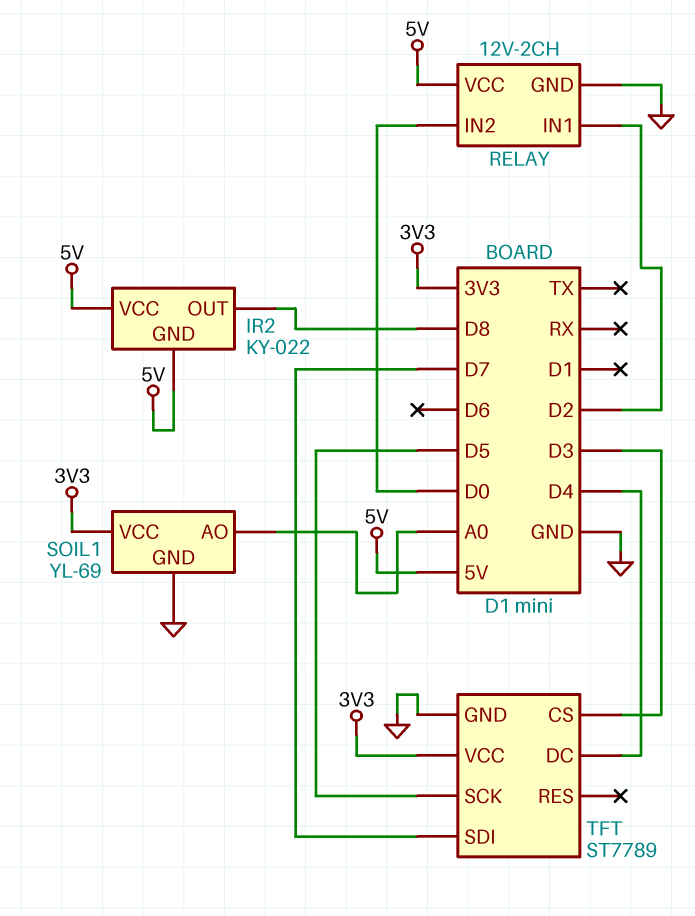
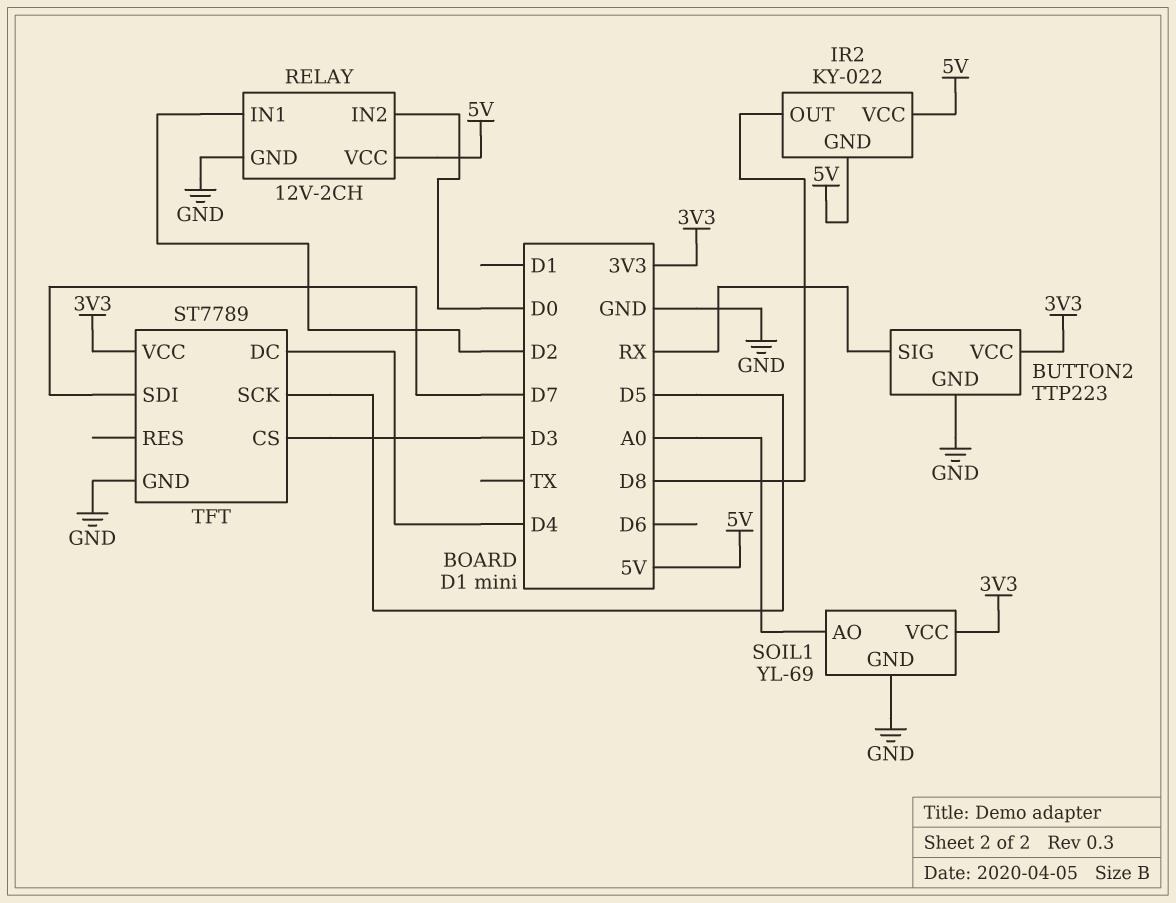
BUTTON2: none -> TTP223
BUTTON2 pin GND: none -> GND
BUTTON2 pin SIG: none -> RX
BUTTON2 pin VCC: none -> 3V3

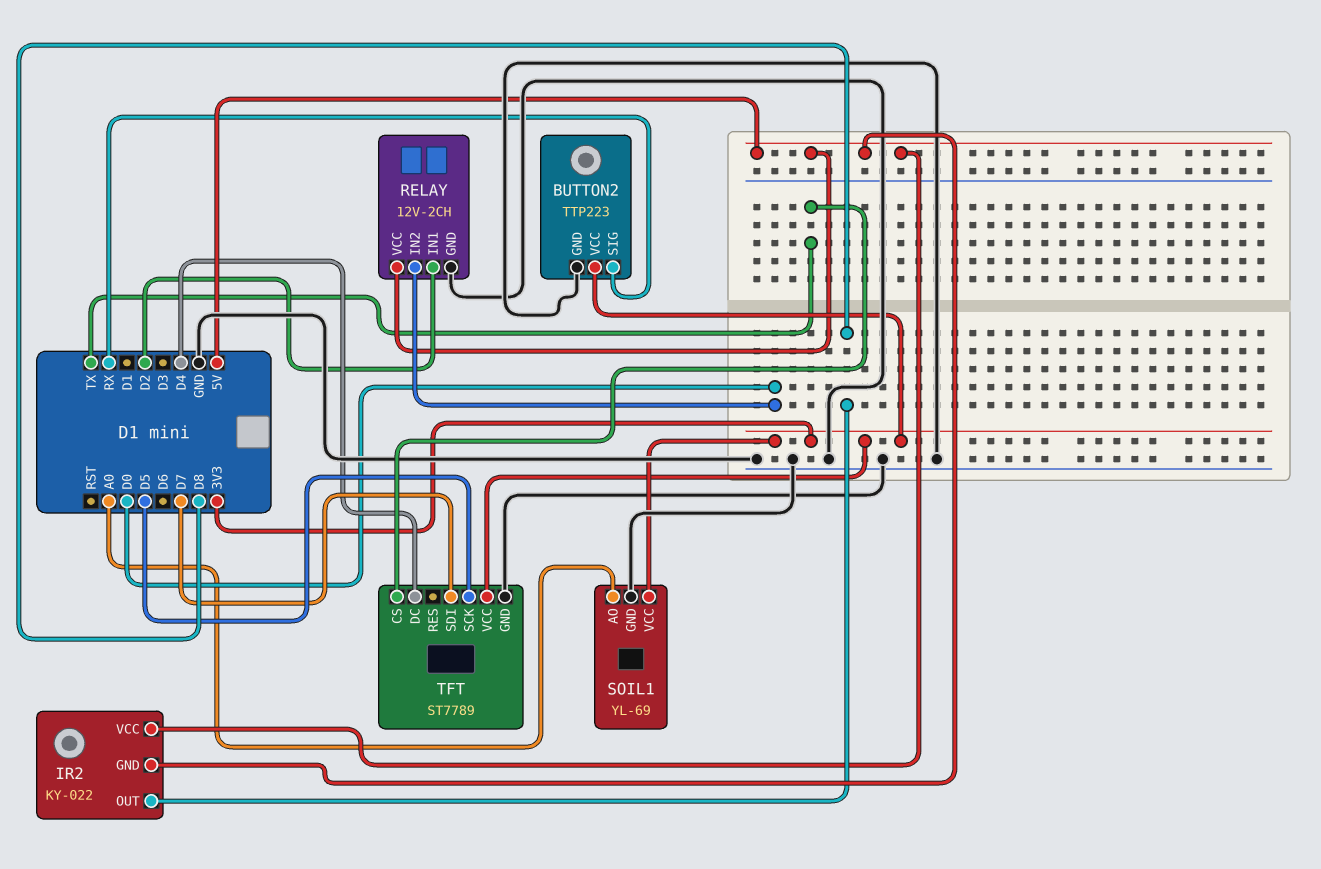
TFT pin CS: D3 -> TX

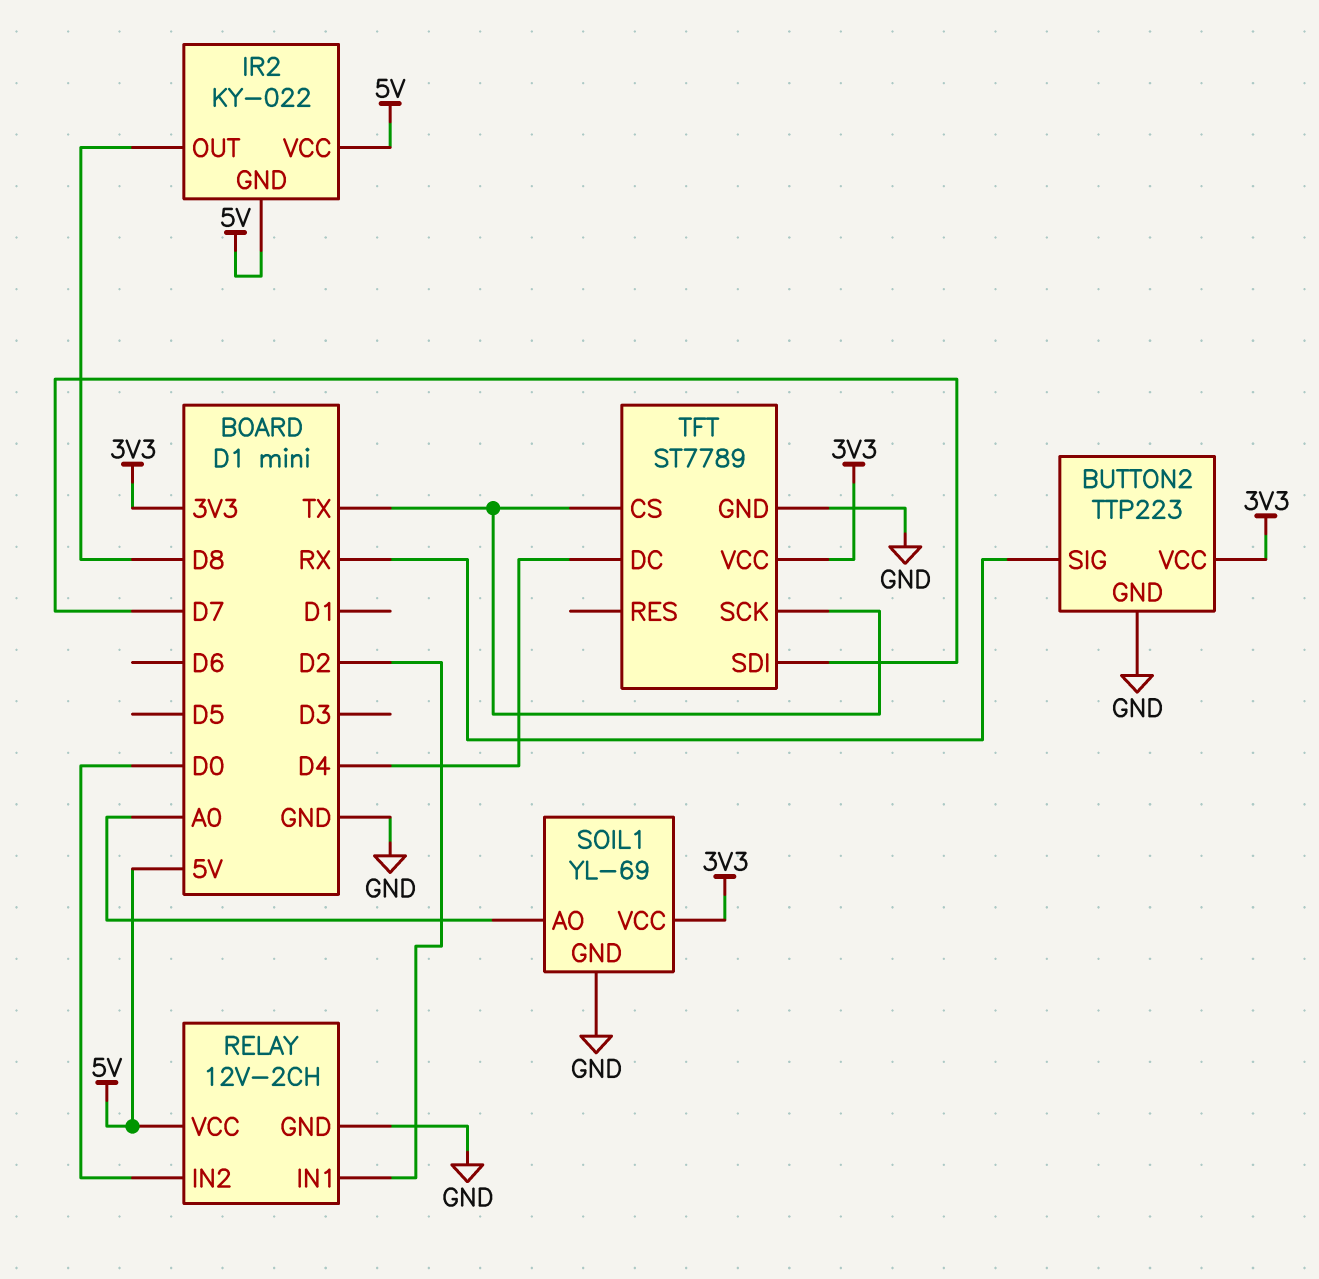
TFT pin SCK: D5 -> TX

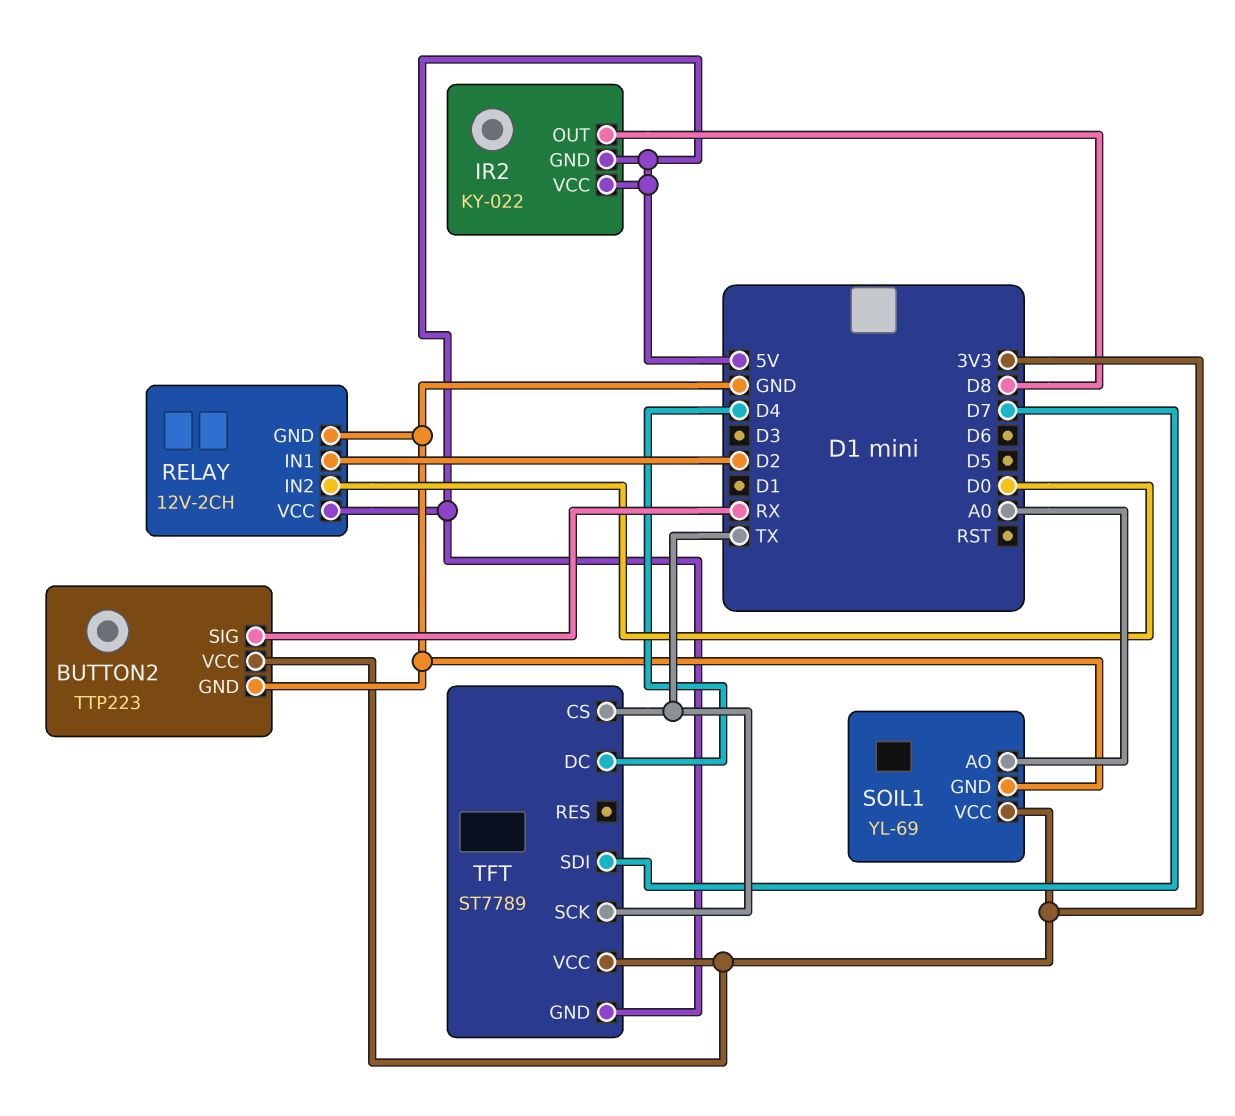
TFT pin GND: GND -> 5V

